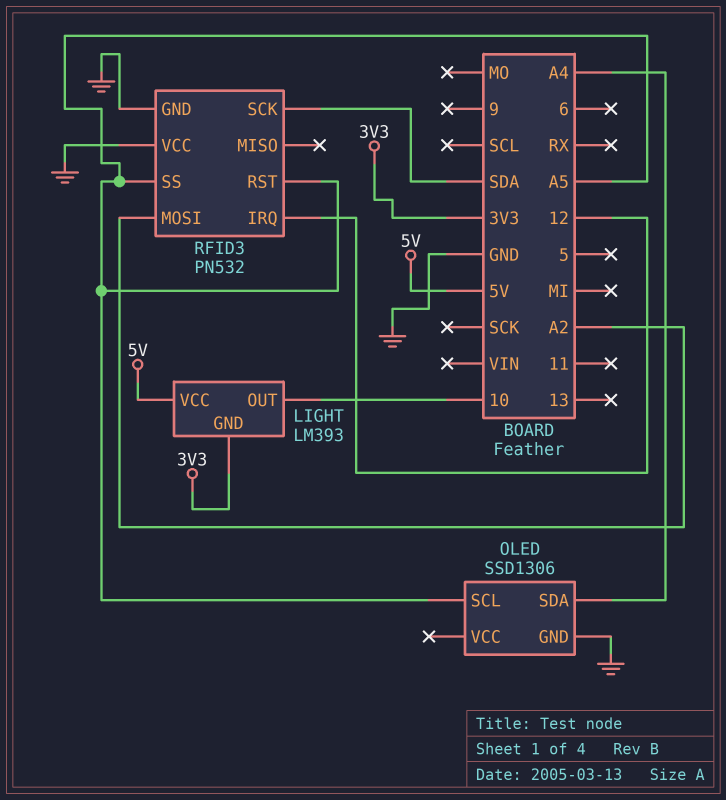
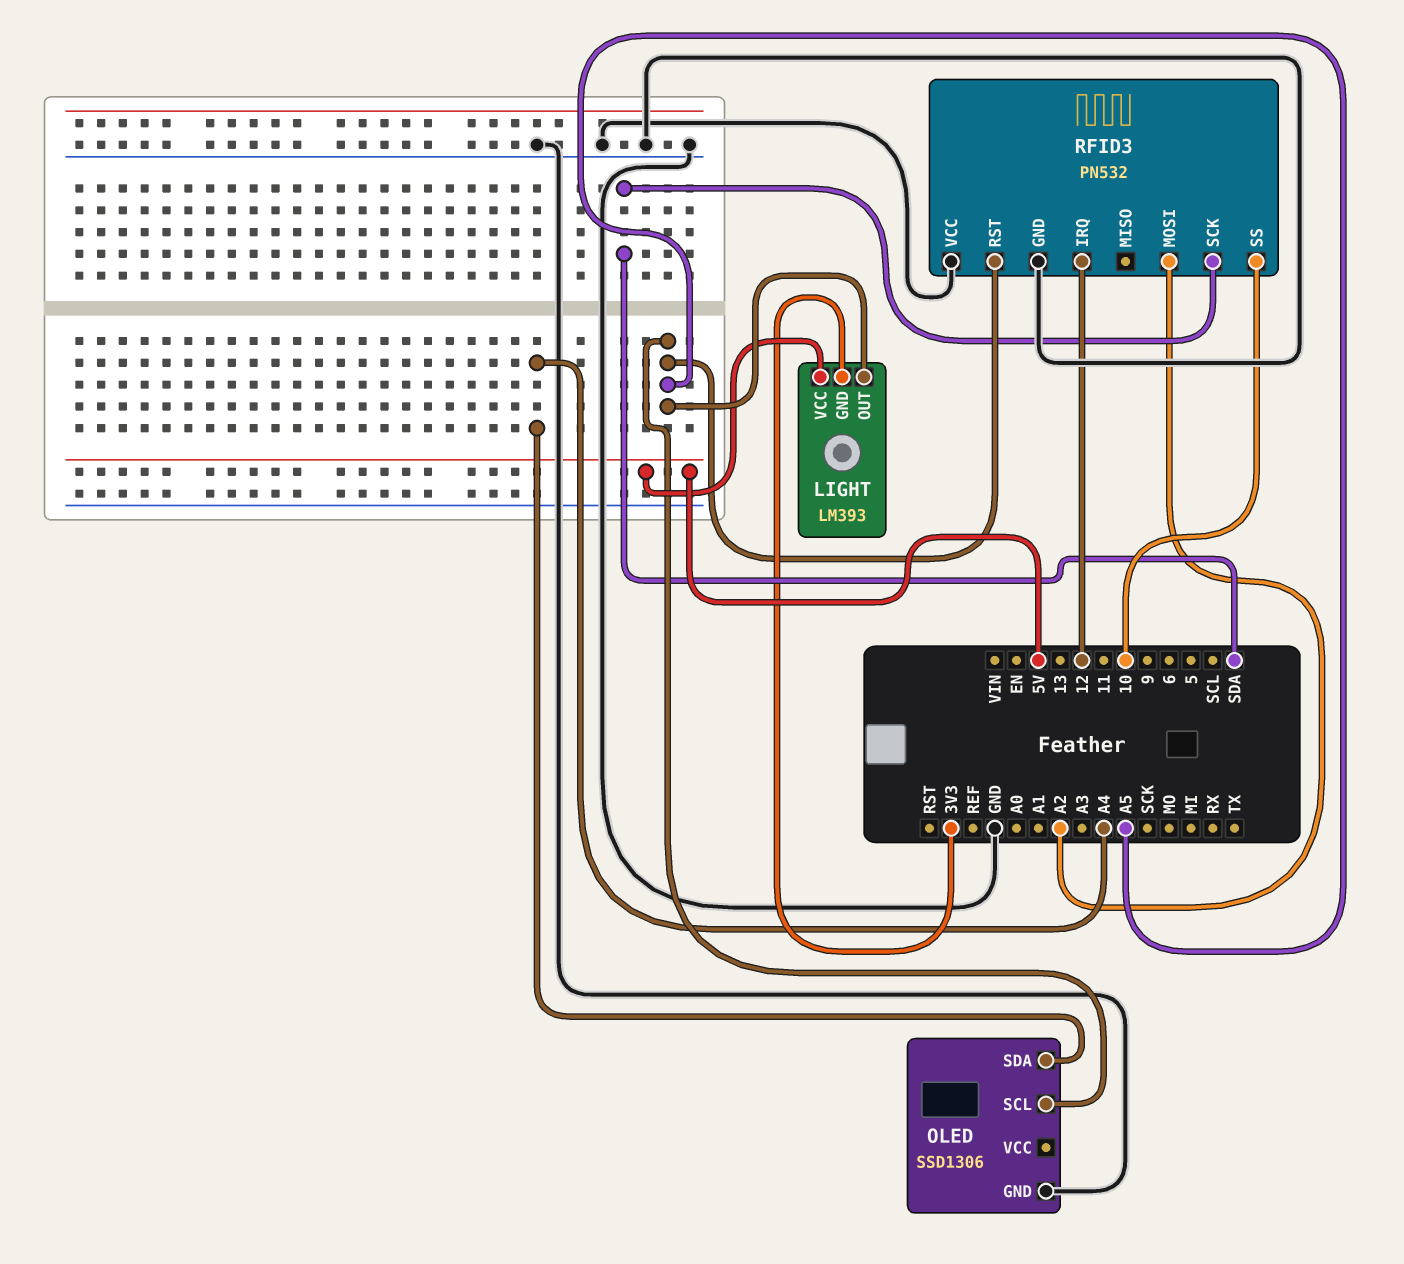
LIGHT pin OUT: 10 -> A5
RFID3 pin SS: A5 -> 10

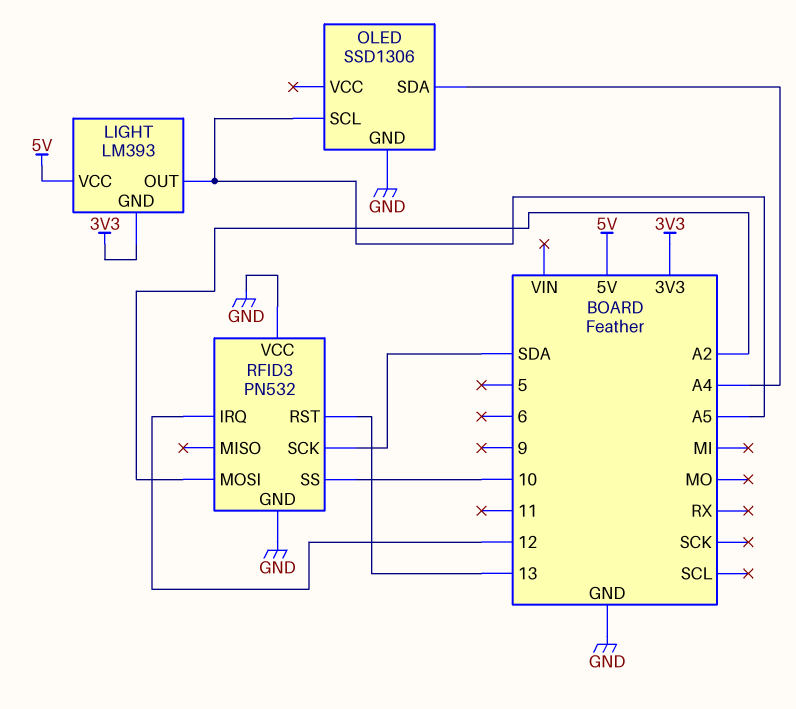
RFID3 pin RST: A5 -> 13

